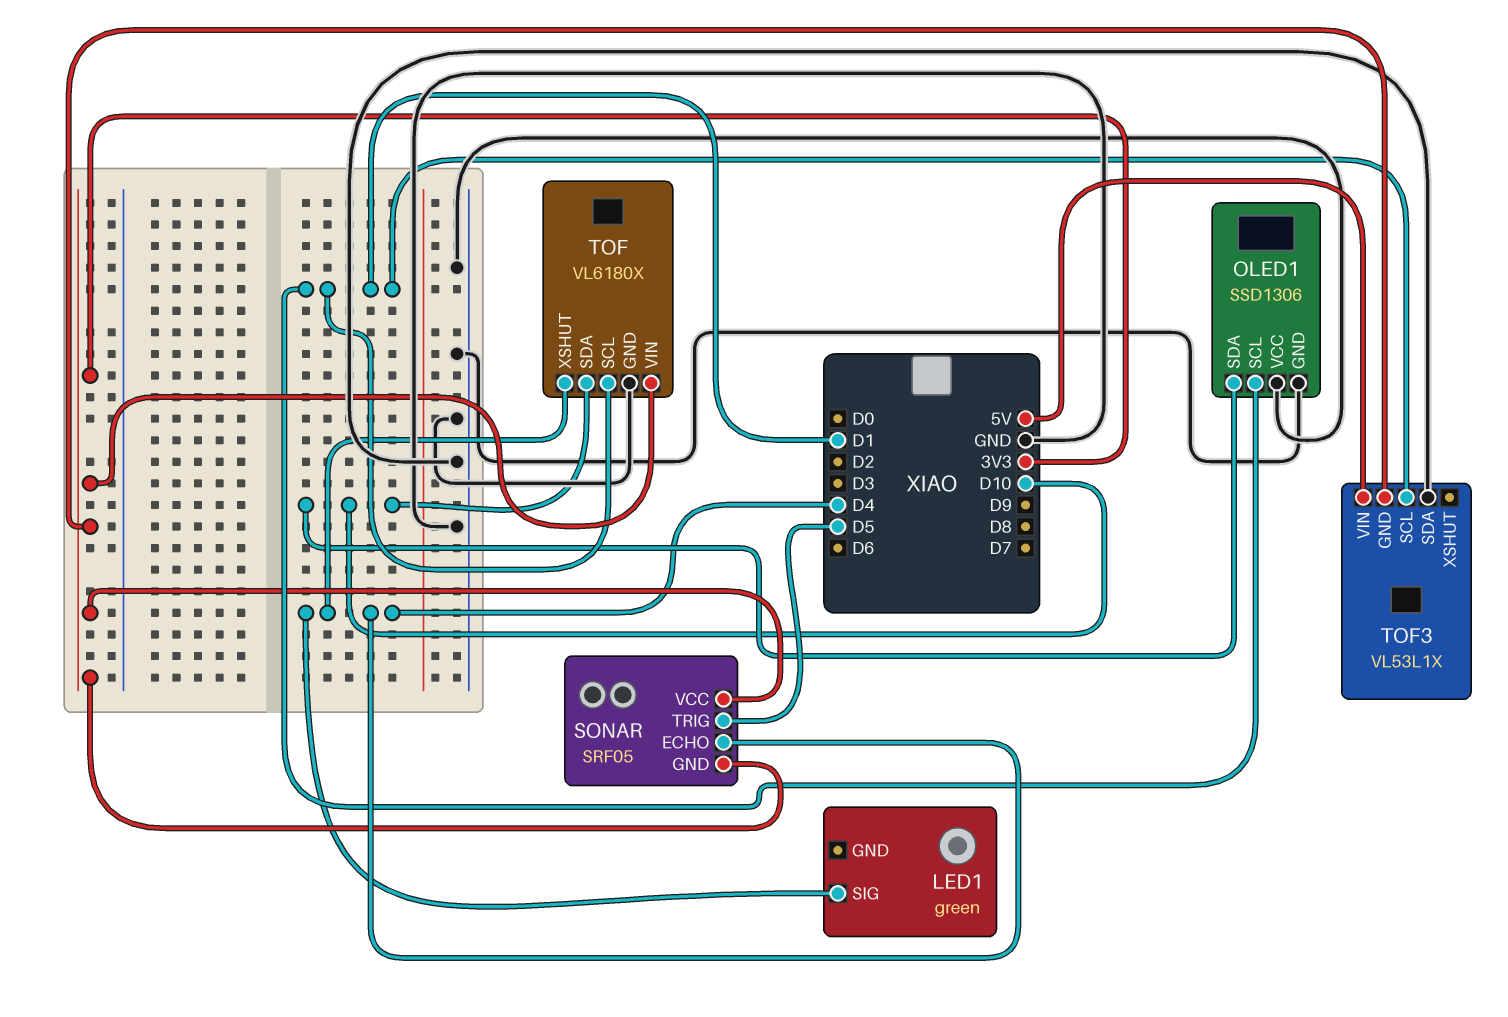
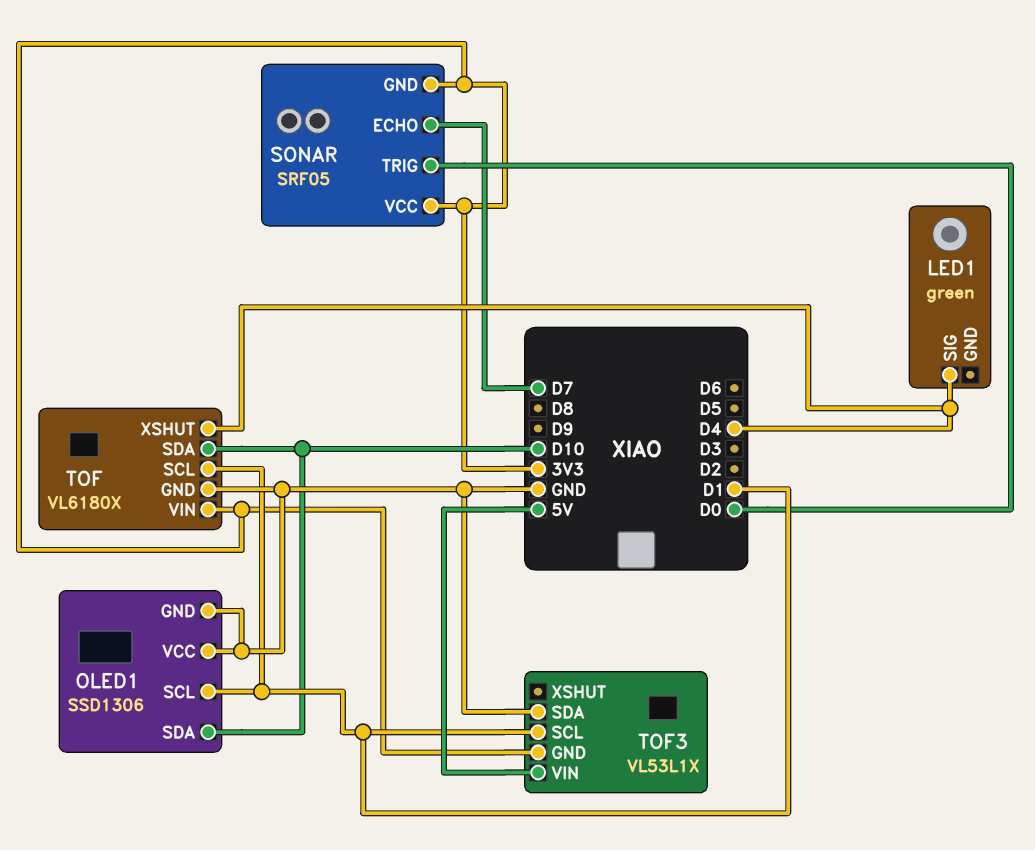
SONAR pin ECHO: D4 -> D7
SONAR pin TRIG: D5 -> D0

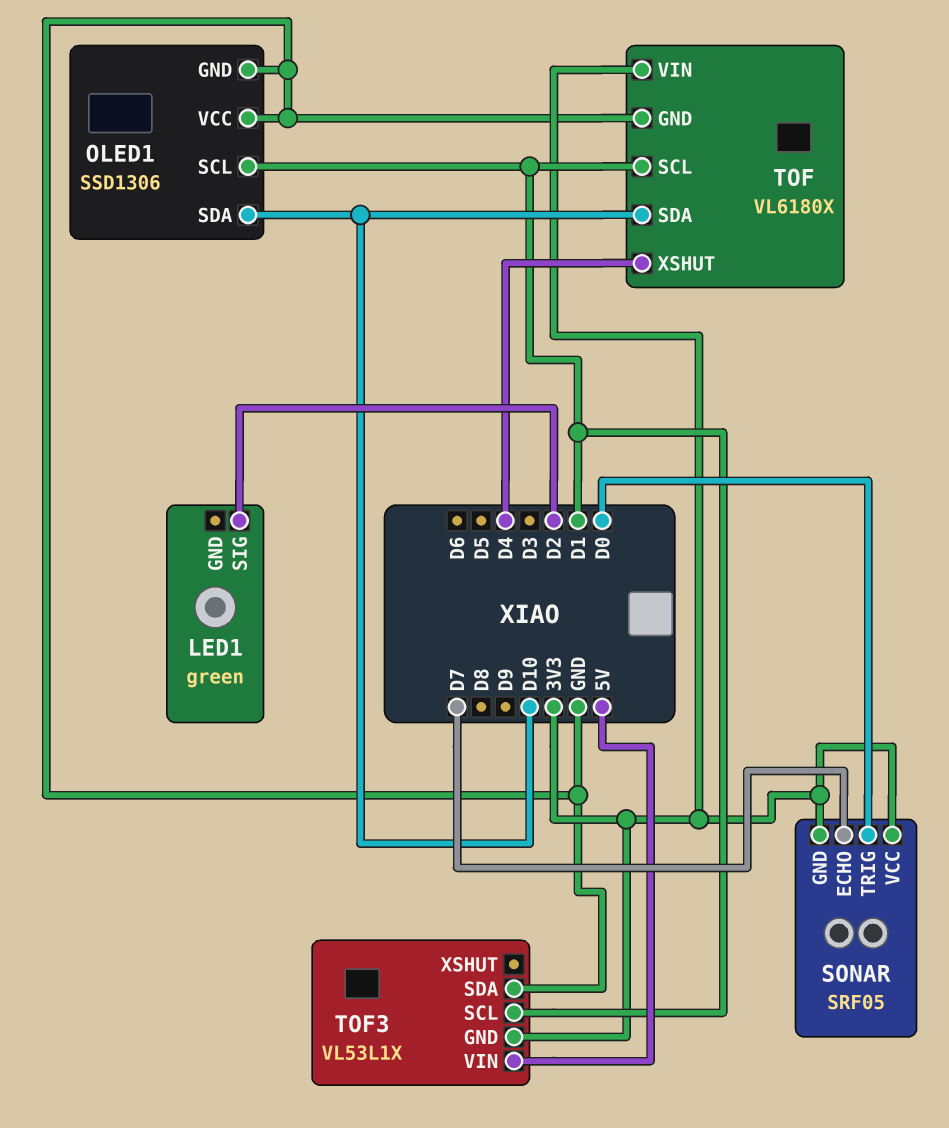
LED1 pin SIG: D4 -> D2

